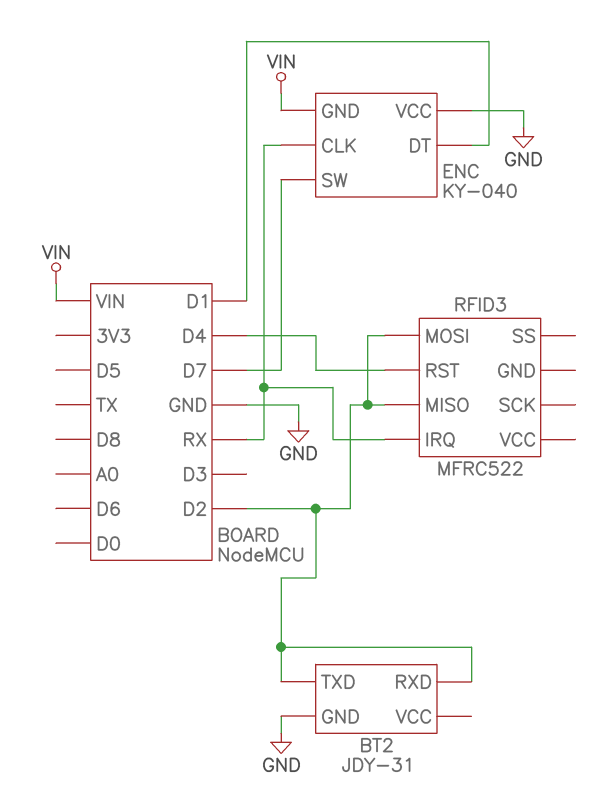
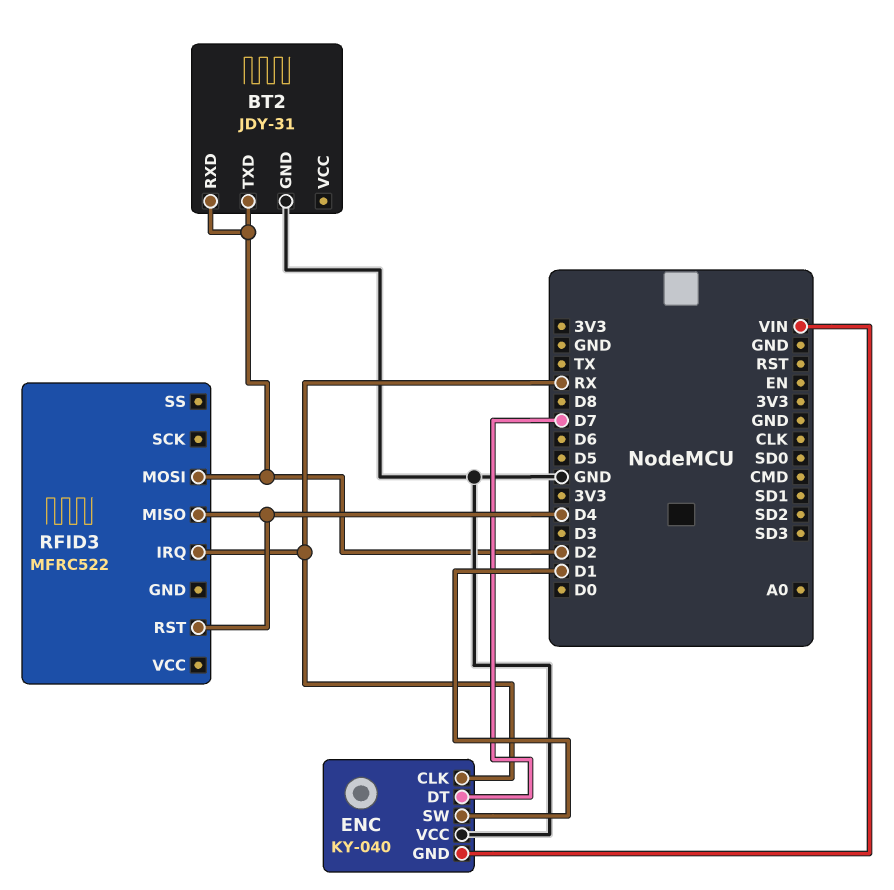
ENC pin DT: D1 -> D7
ENC pin SW: D7 -> D1
RFID3 pin MISO: D2 -> D4

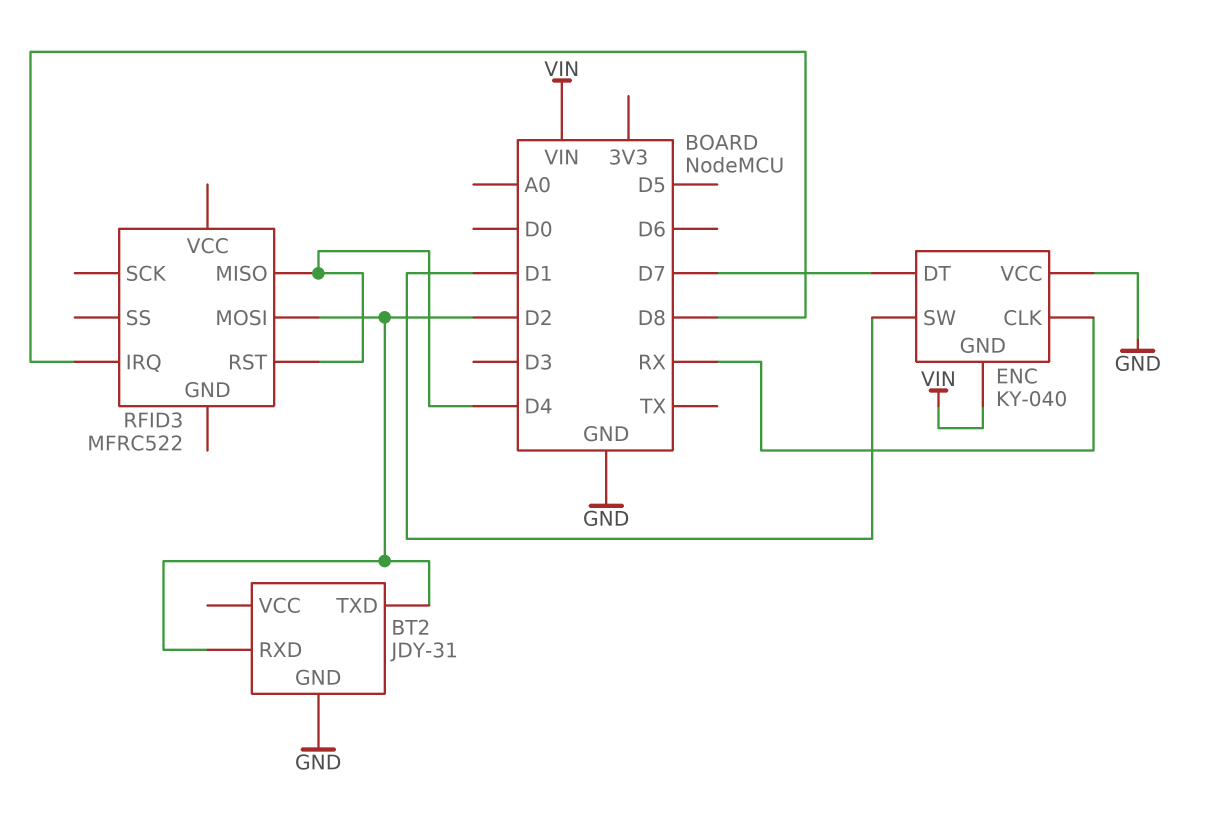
RFID3 pin IRQ: RX -> D8

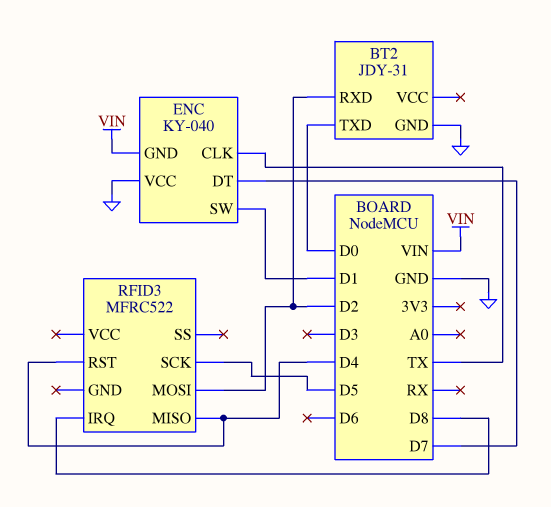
BT2 pin TXD: D2 -> D0
ENC pin CLK: RX -> TX
RFID3 pin SCK: none -> D5

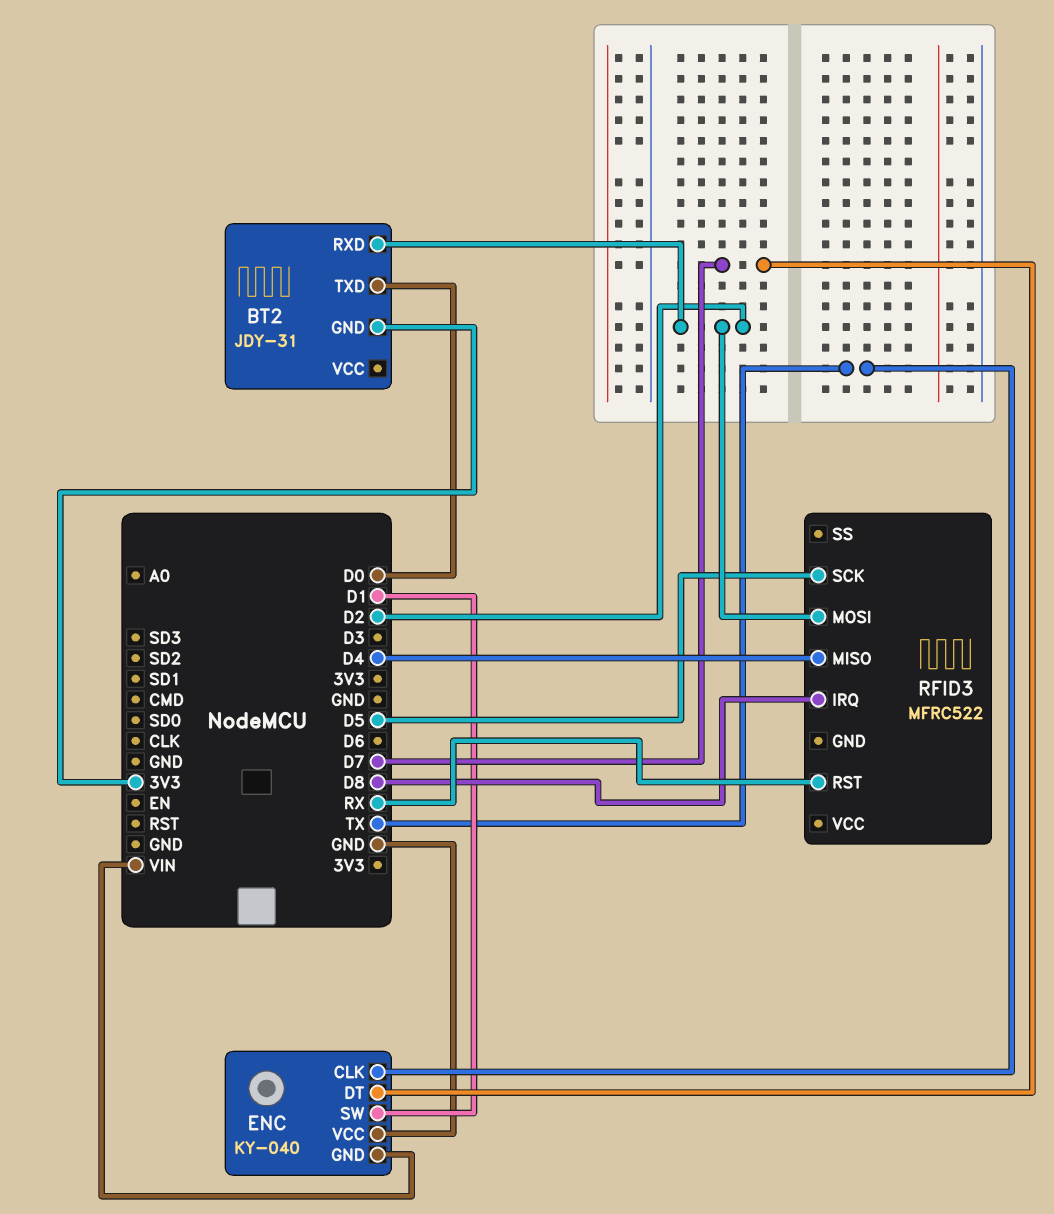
BT2 pin GND: GND -> 3V3
RFID3 pin RST: D4 -> RX

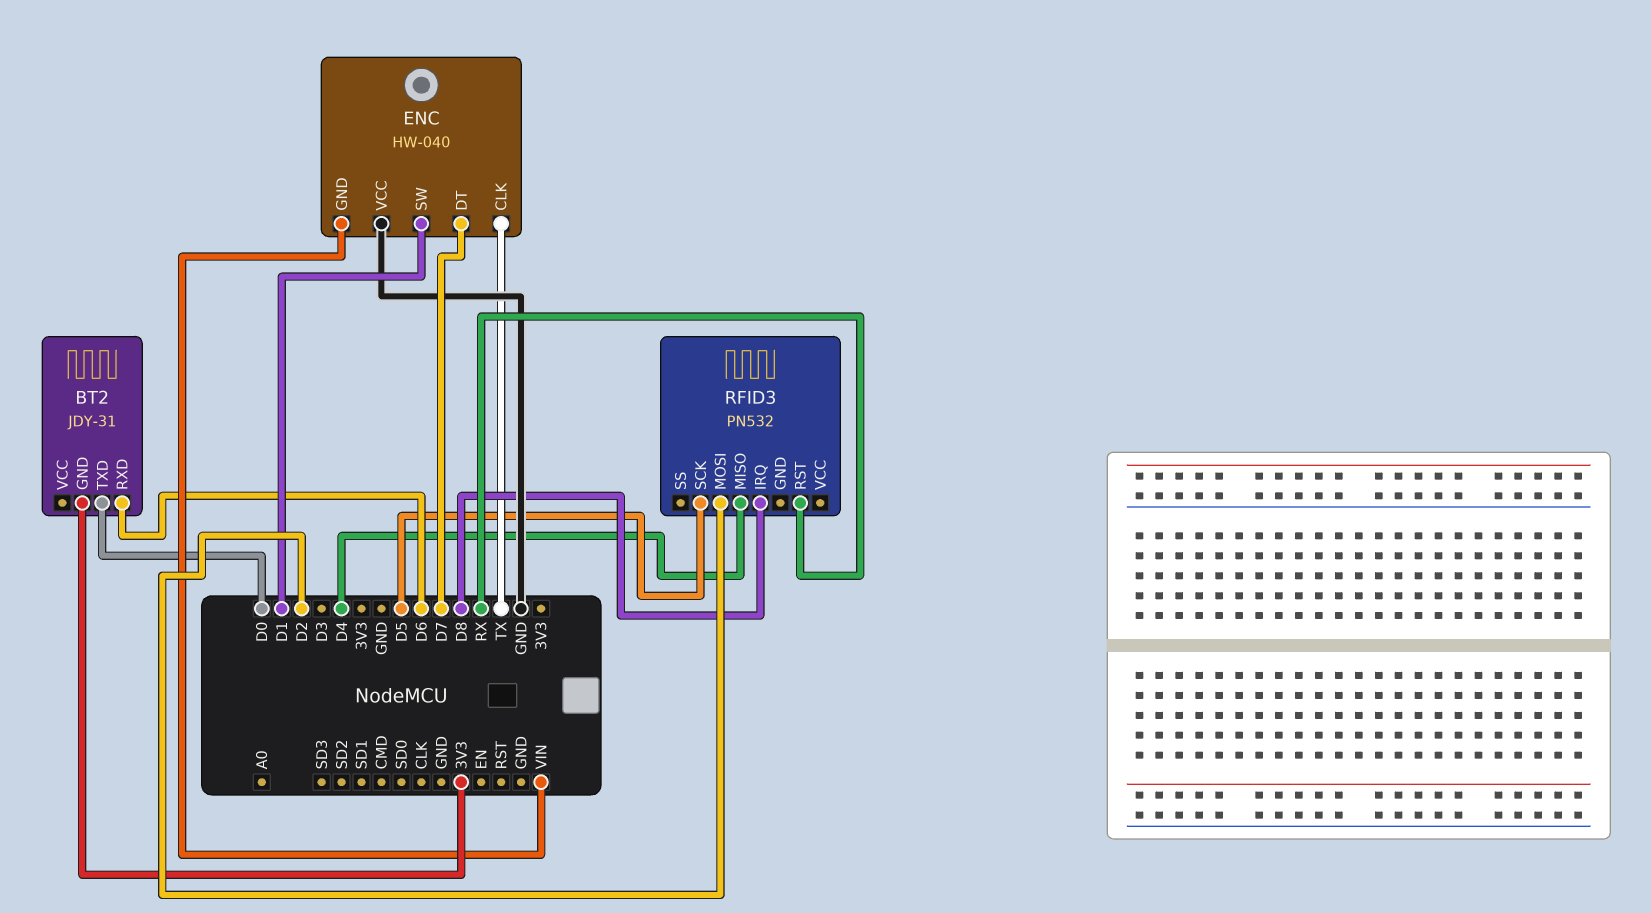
BT2 pin RXD: D2 -> D6
ENC: KY-040 -> HW-040
RFID3: MFRC522 -> PN532

